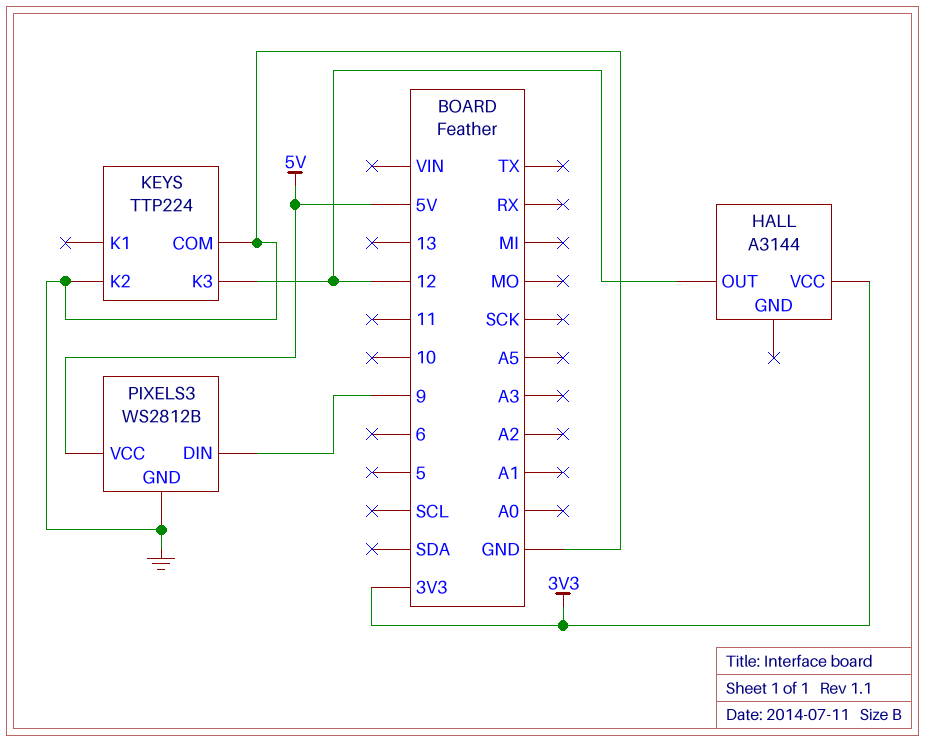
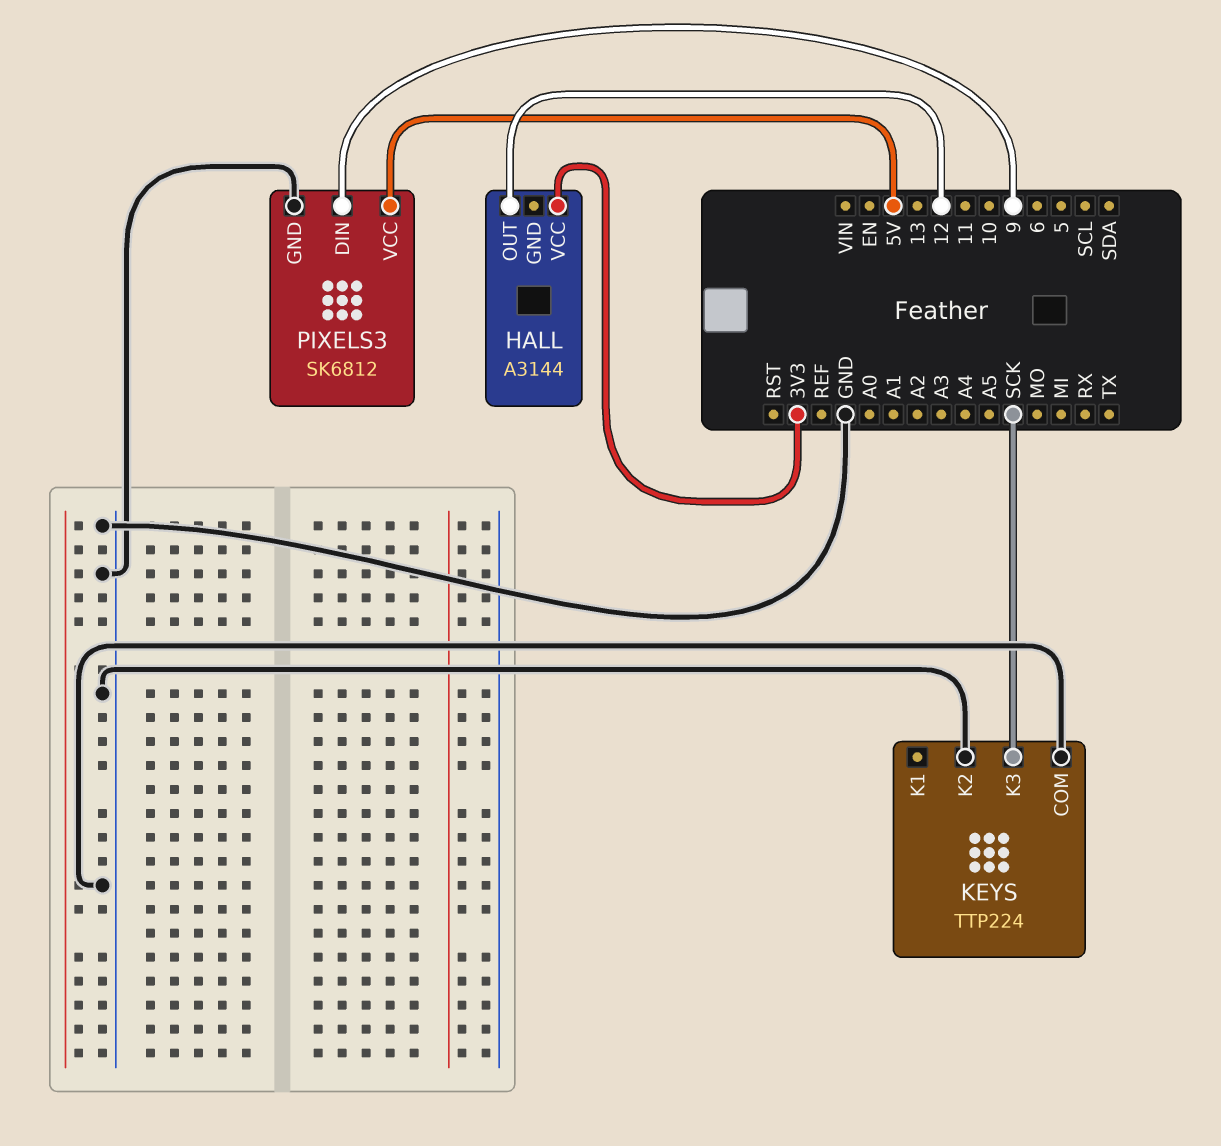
KEYS pin K3: 12 -> SCK
PIXELS3: WS2812B -> SK6812

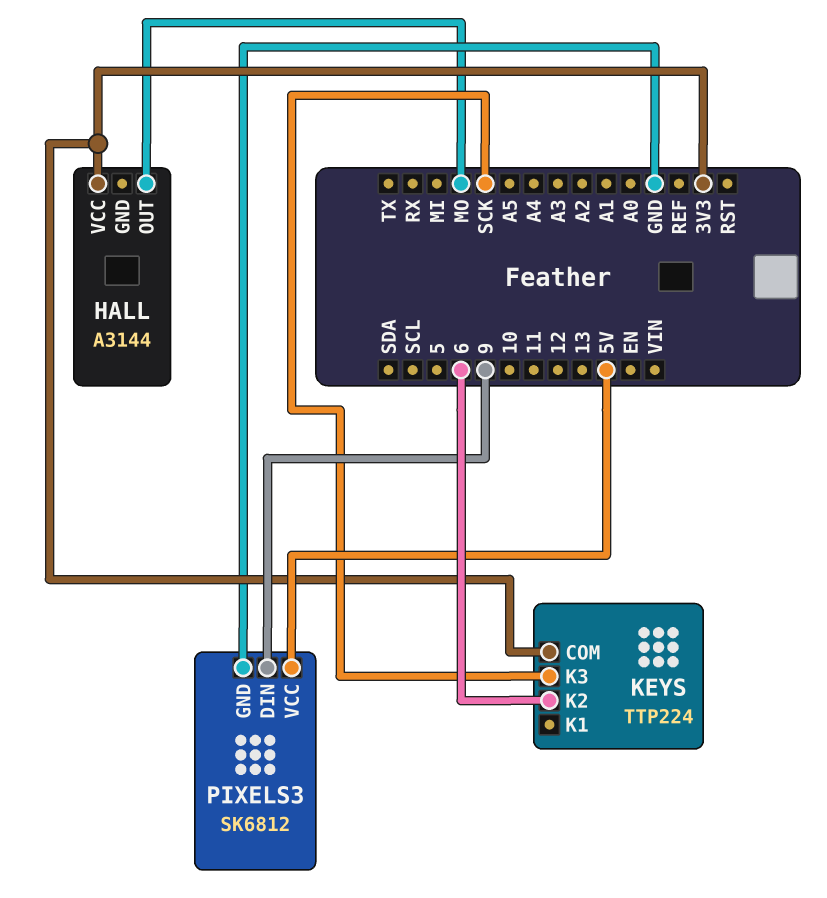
HALL pin OUT: 12 -> MO
KEYS pin COM: GND -> 3V3
KEYS pin K2: GND -> 6

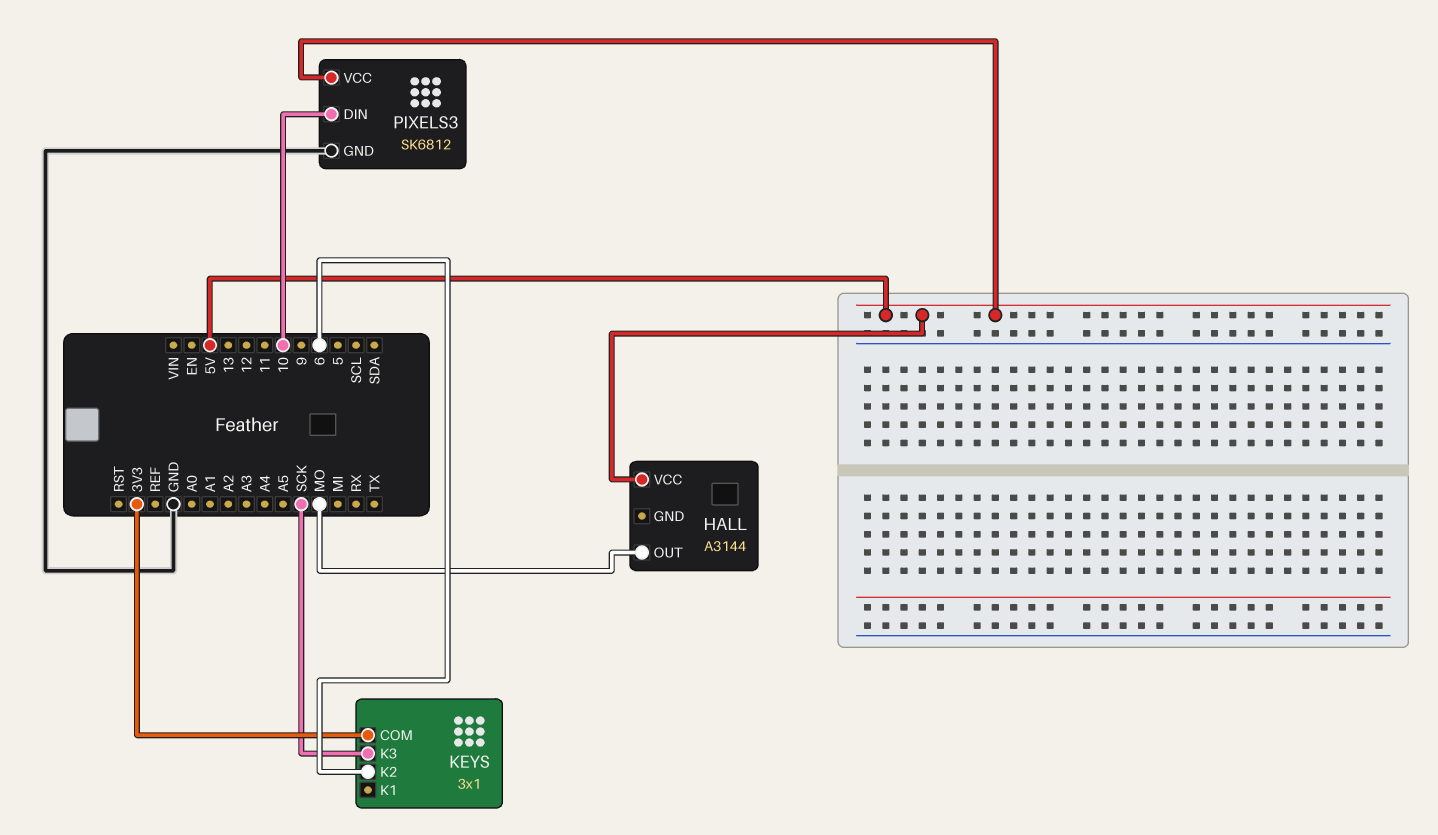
HALL pin VCC: 3V3 -> 5V
KEYS: TTP224 -> 3x1
PIXELS3 pin DIN: 9 -> 10

